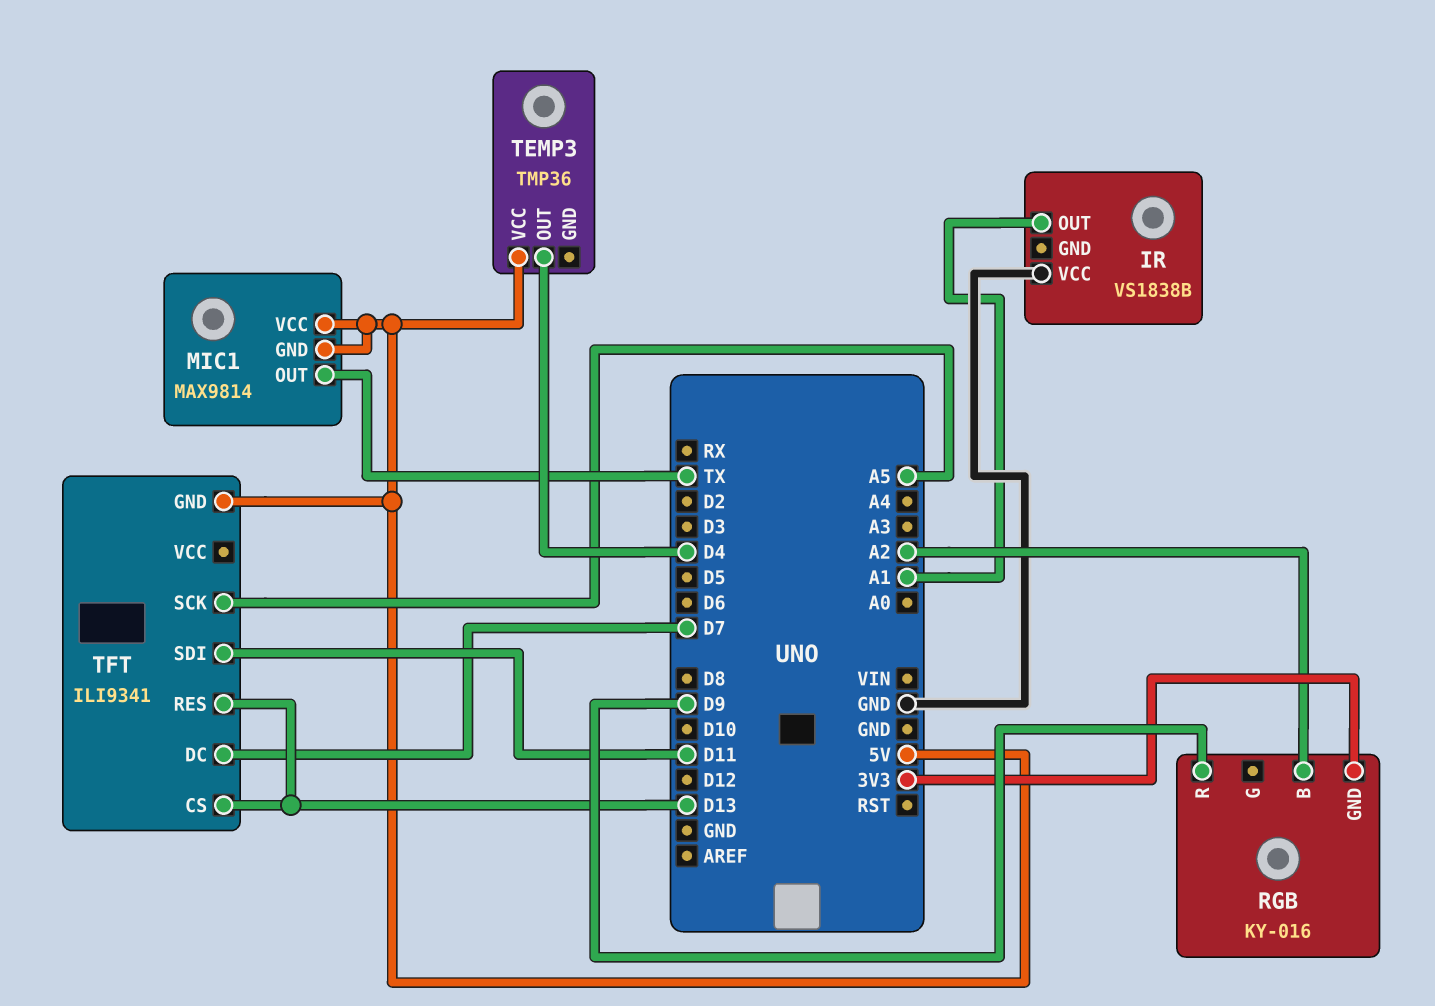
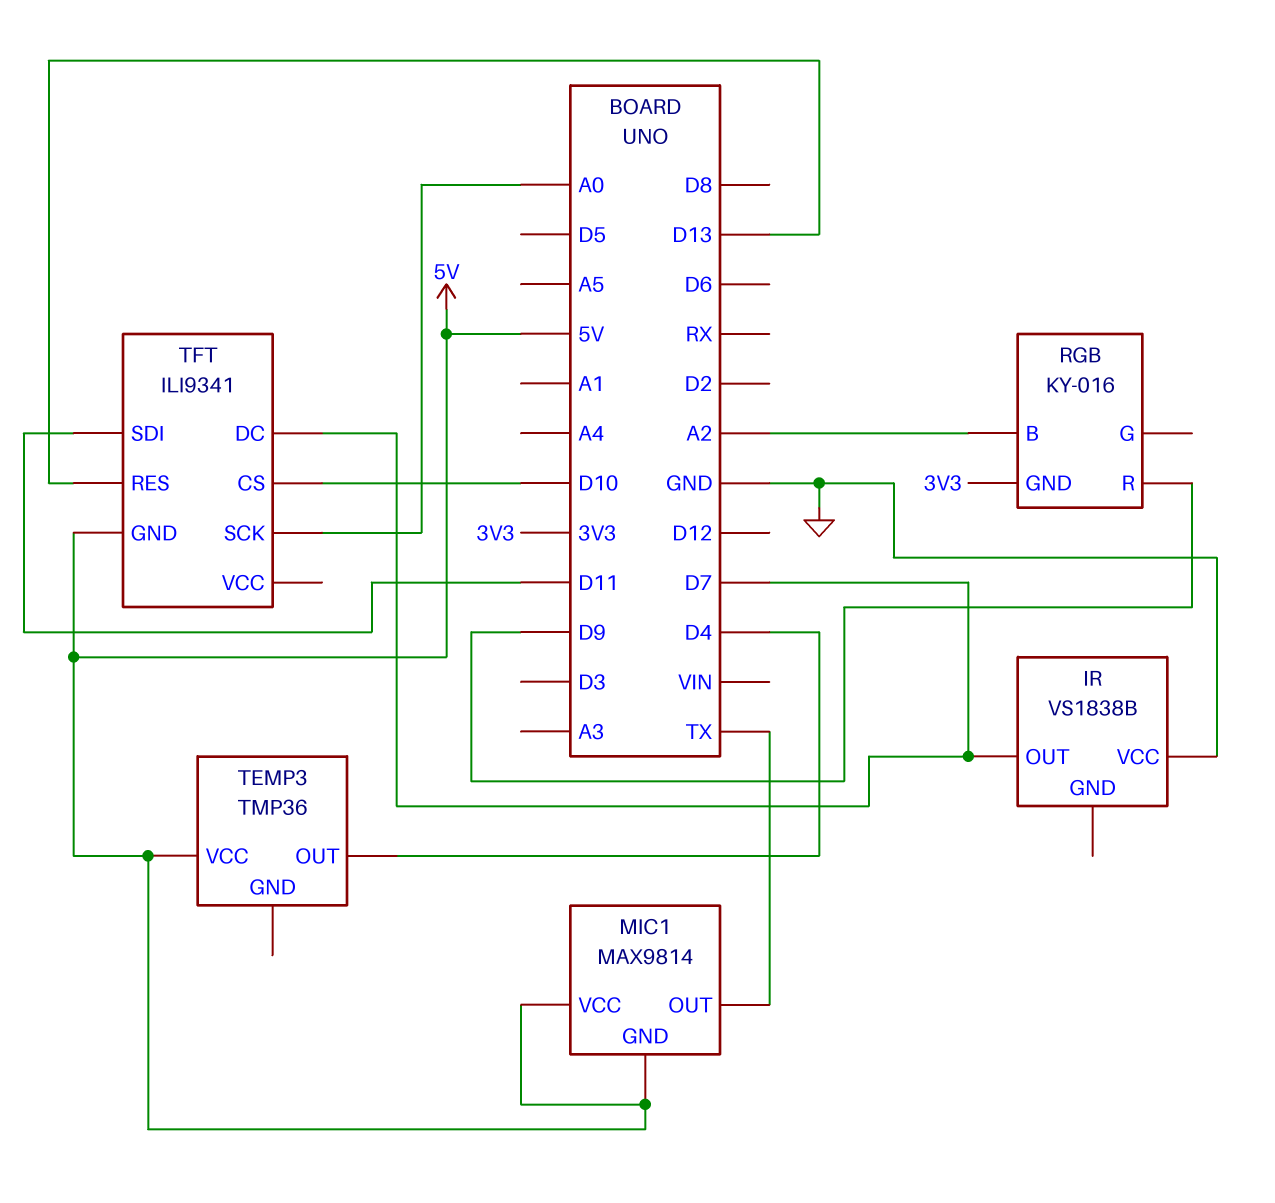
IR pin OUT: A1 -> D7
TFT pin CS: D13 -> D10
TFT pin SCK: A5 -> A0

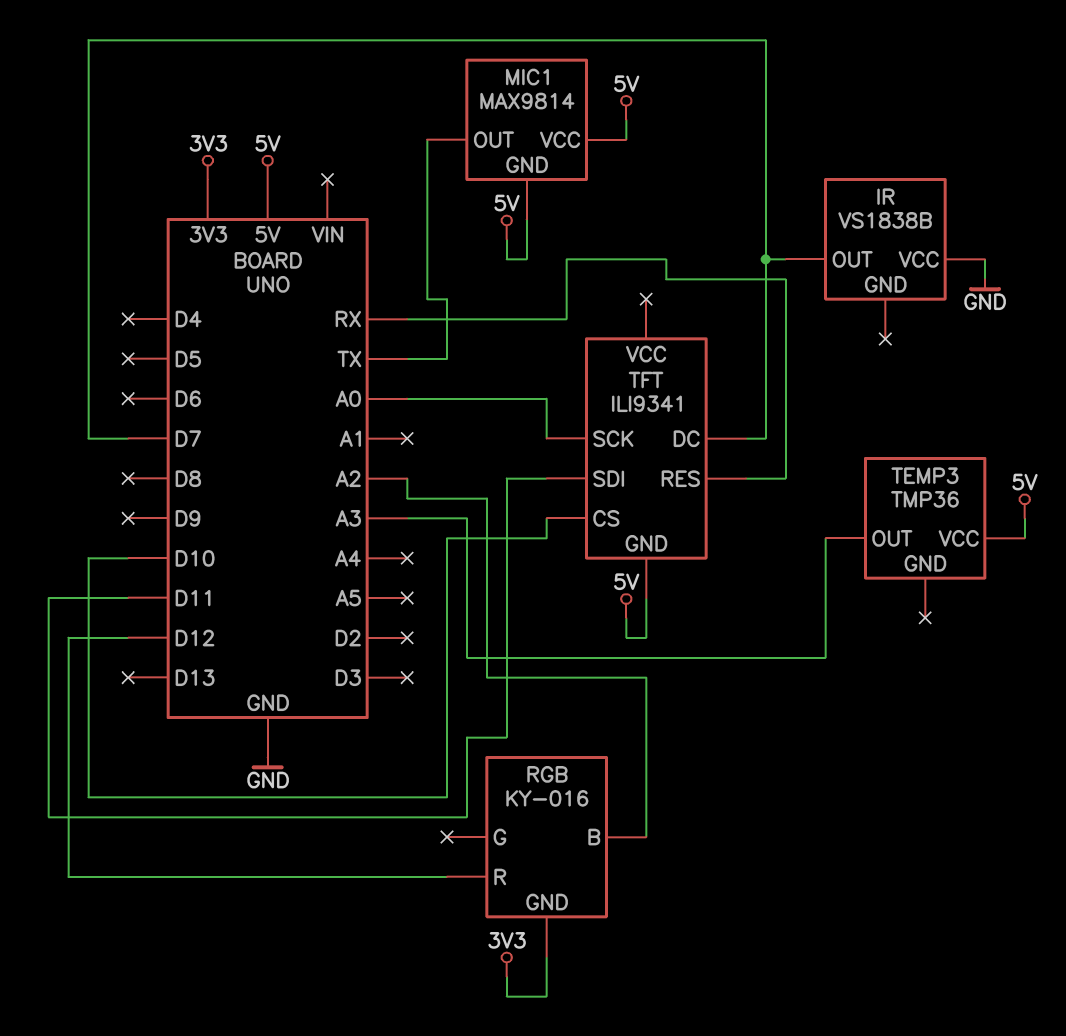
RGB pin R: D9 -> D12
TEMP3 pin OUT: D4 -> A3
TFT pin RES: D13 -> RX

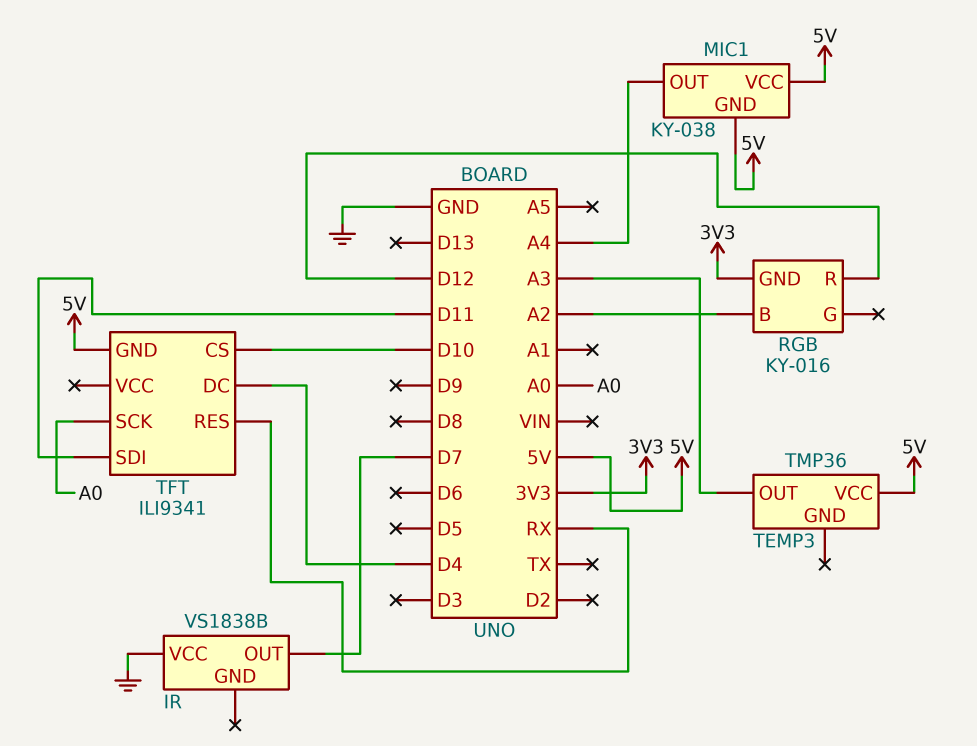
MIC1: MAX9814 -> KY-038
MIC1 pin OUT: TX -> A4
TFT pin DC: D7 -> D4

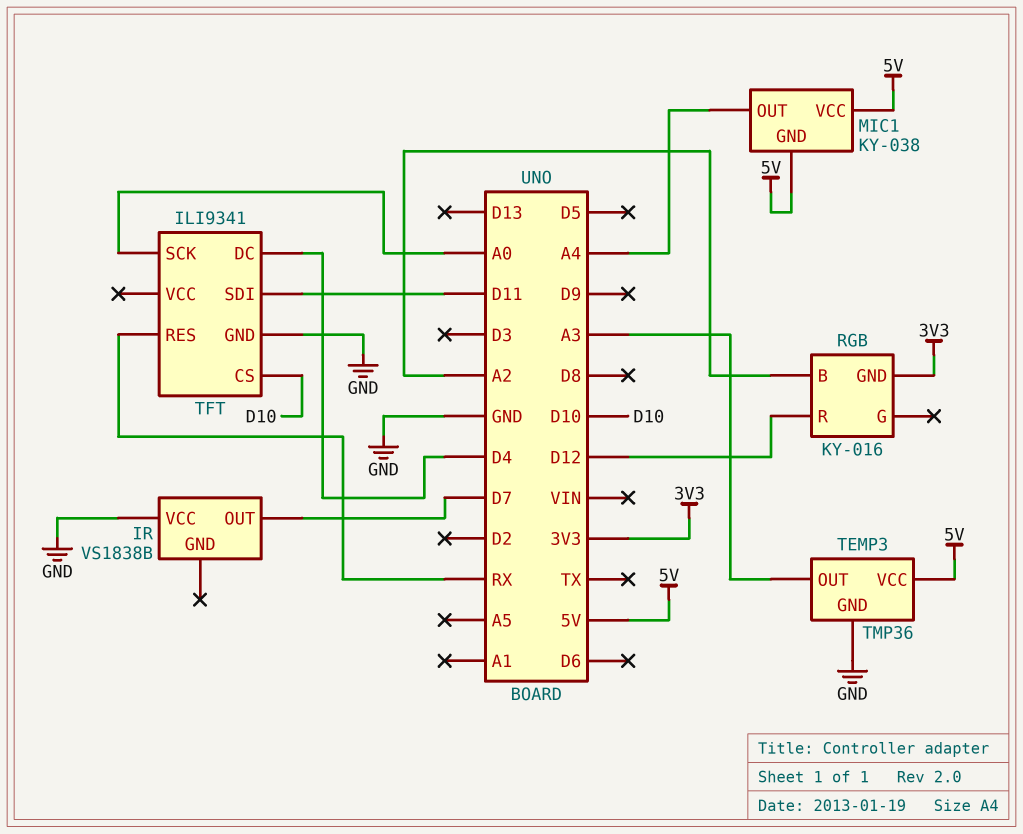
TEMP3 pin GND: none -> GND
TFT pin GND: 5V -> GND

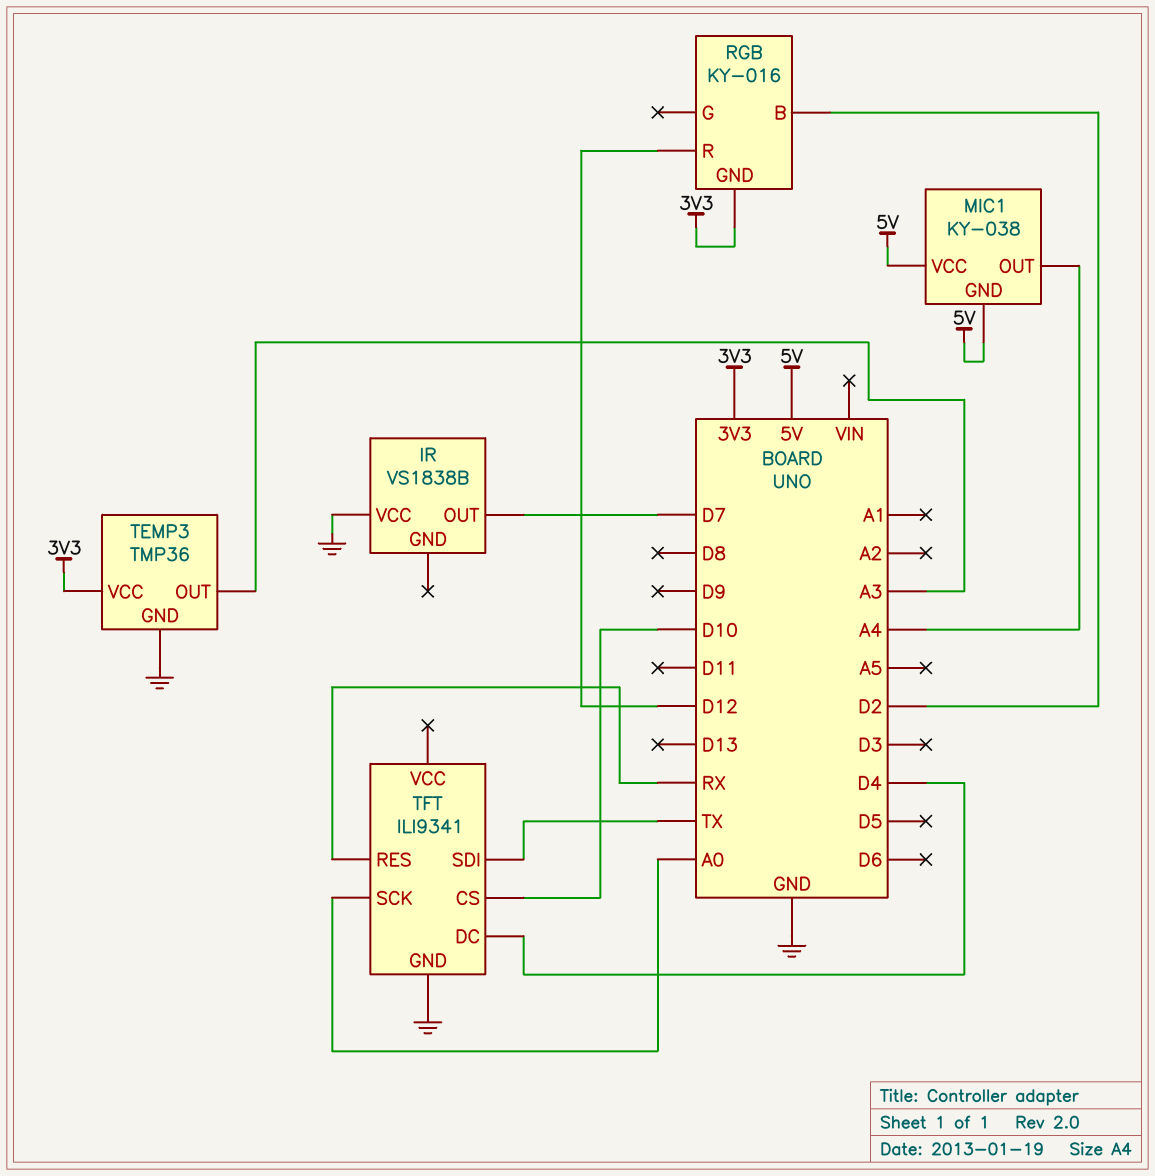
RGB pin B: A2 -> D2
TEMP3 pin VCC: 5V -> 3V3
TFT pin SDI: D11 -> TX

